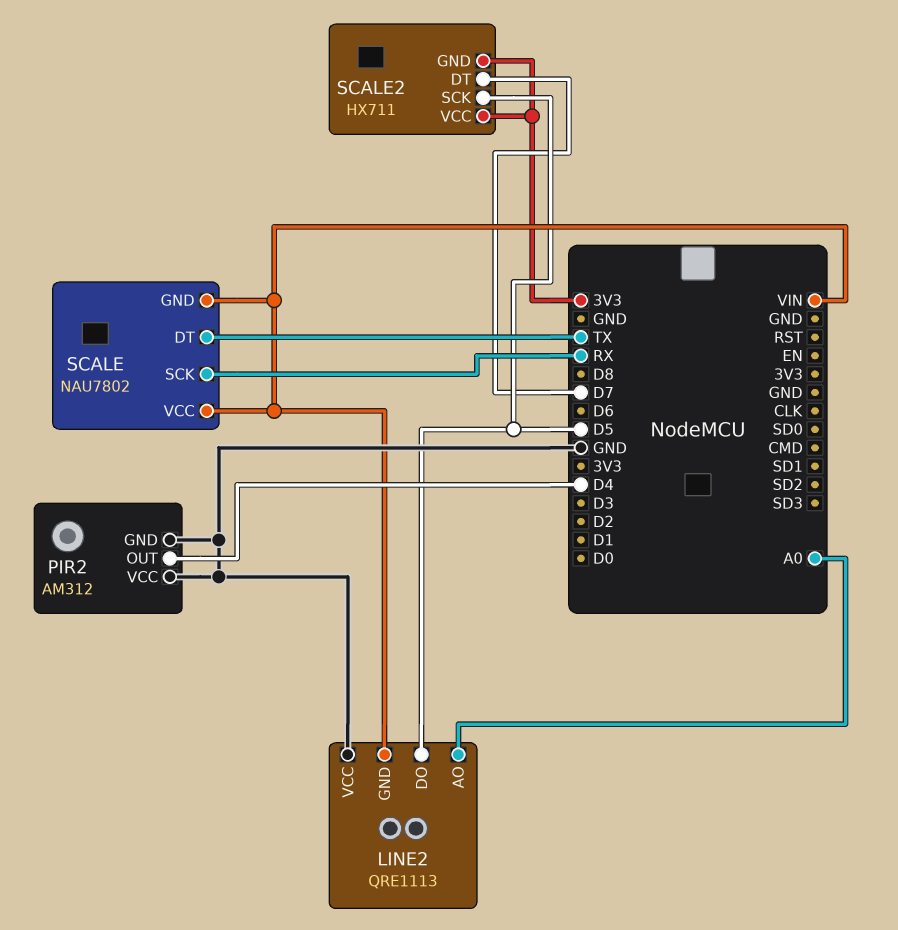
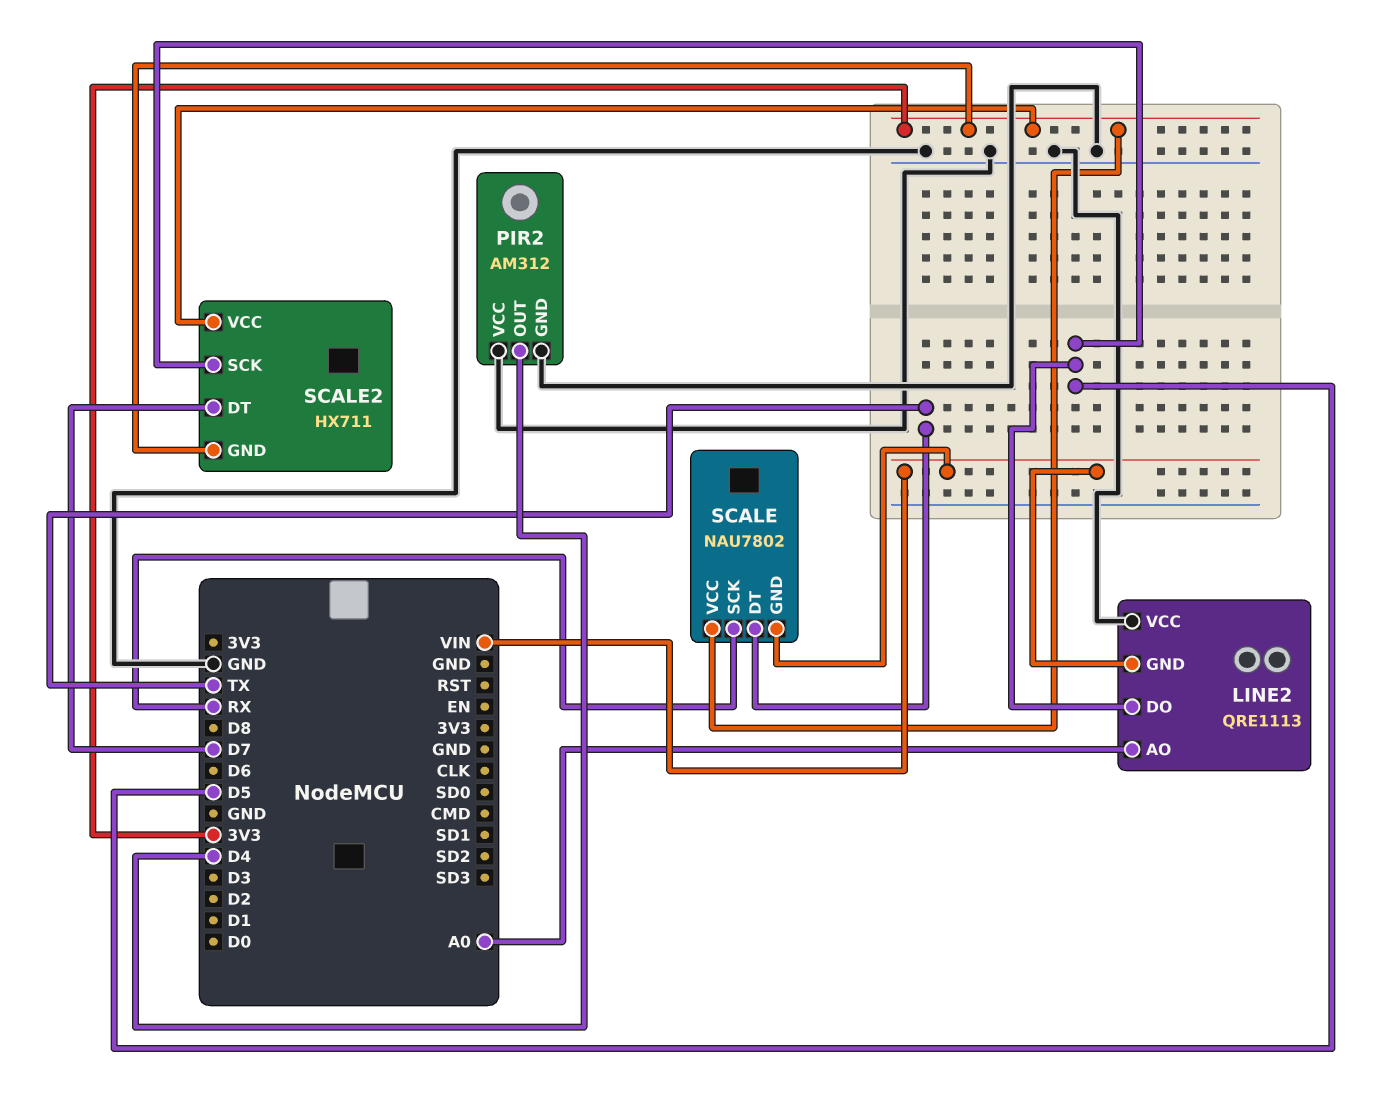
SCALE pin VCC: VIN -> 3V3

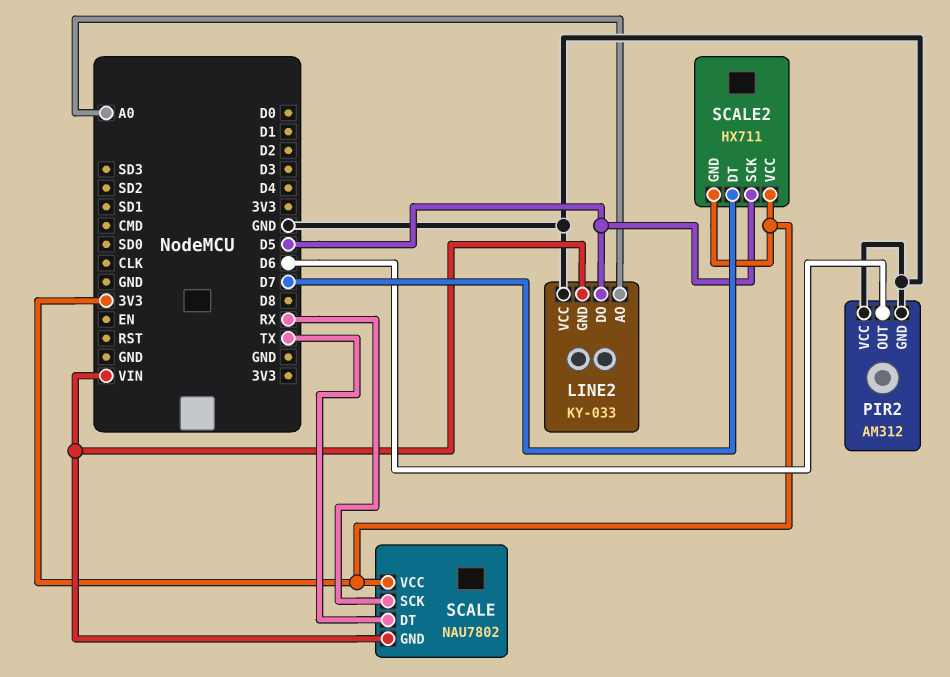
LINE2: QRE1113 -> KY-033
PIR2 pin OUT: D4 -> D6

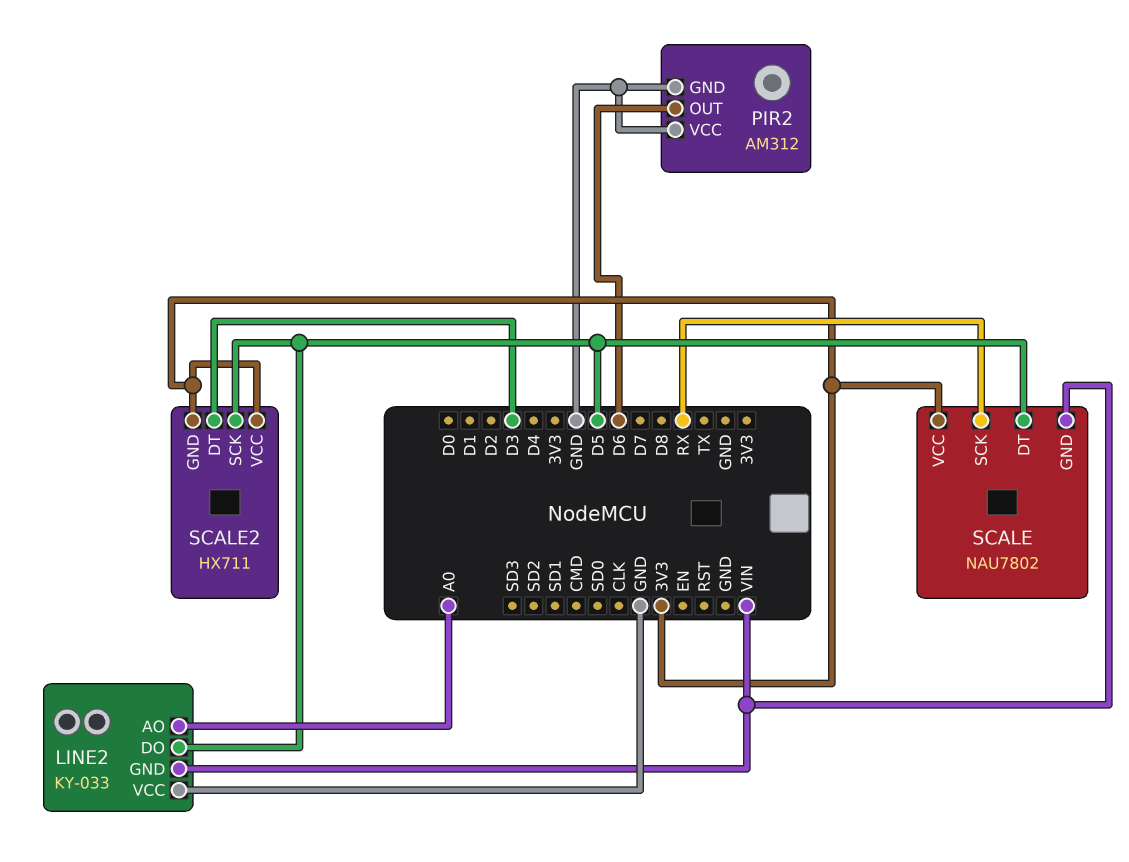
SCALE pin DT: TX -> D5
SCALE2 pin DT: D7 -> D3

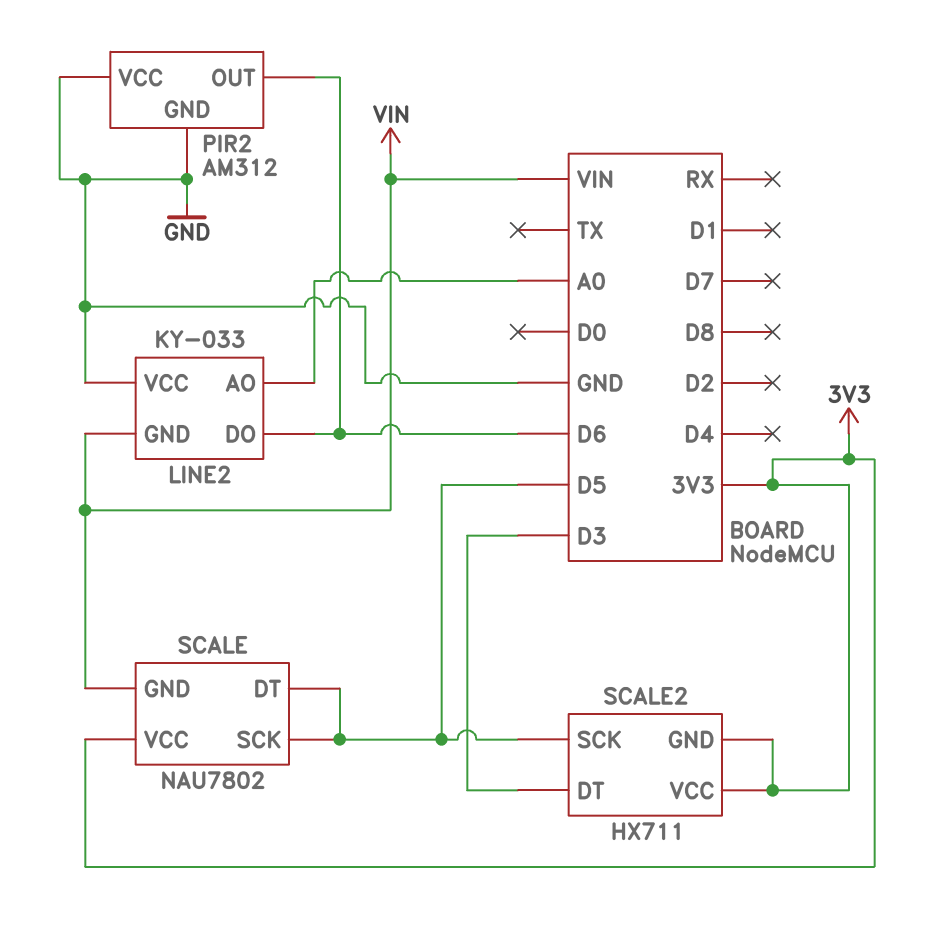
LINE2 pin DO: D5 -> D6
SCALE pin SCK: RX -> D5

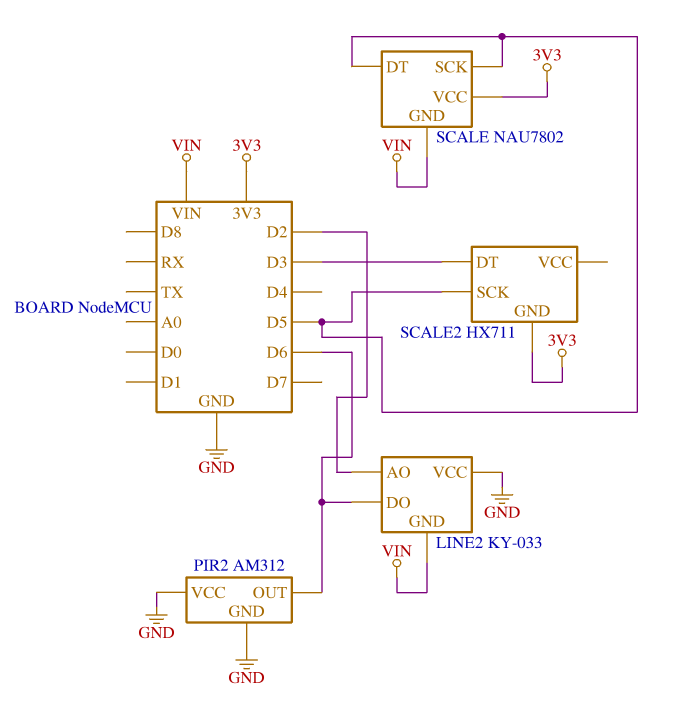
LINE2 pin AO: A0 -> D2
SCALE2 pin VCC: 3V3 -> none

